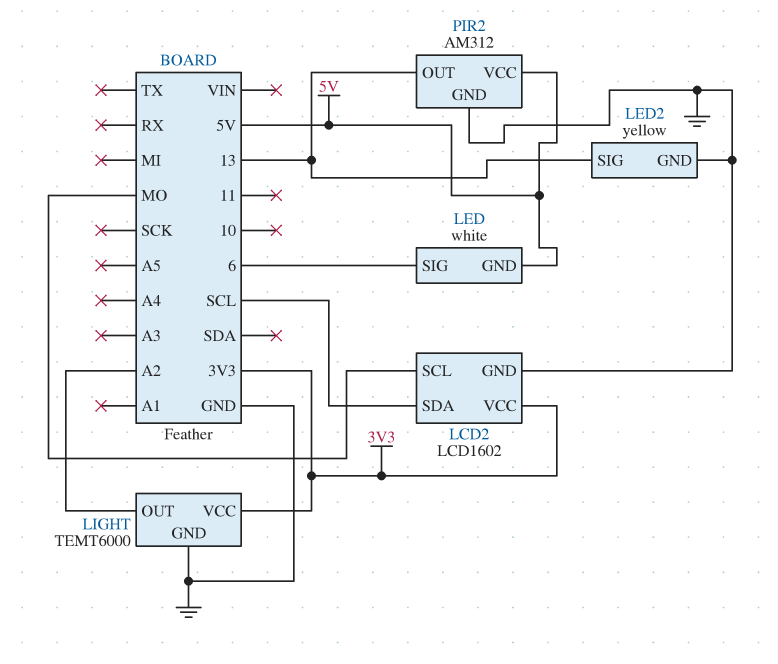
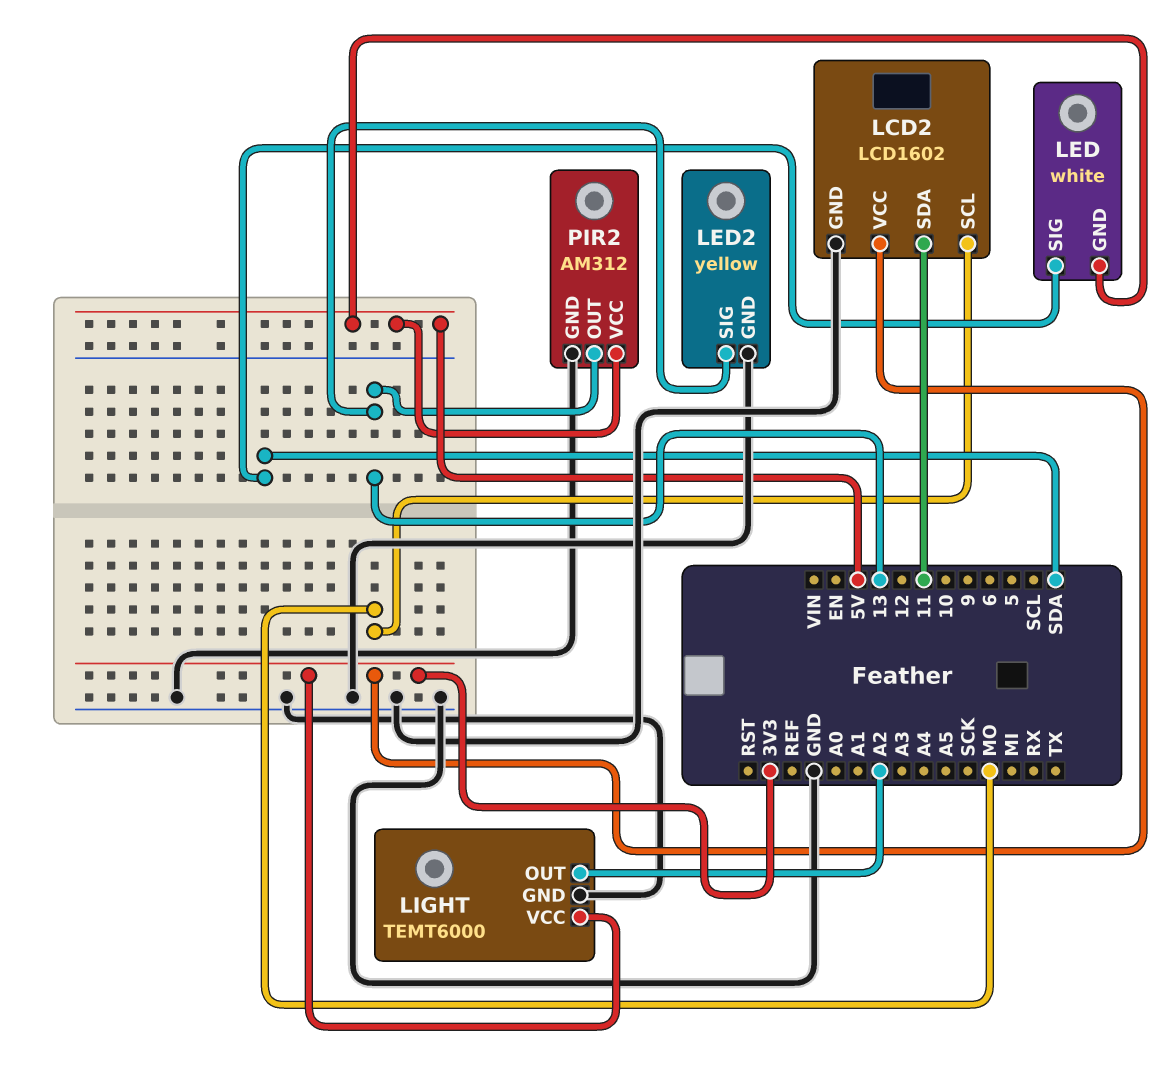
LCD2 pin SDA: SCL -> 11
LED pin SIG: 6 -> SDA

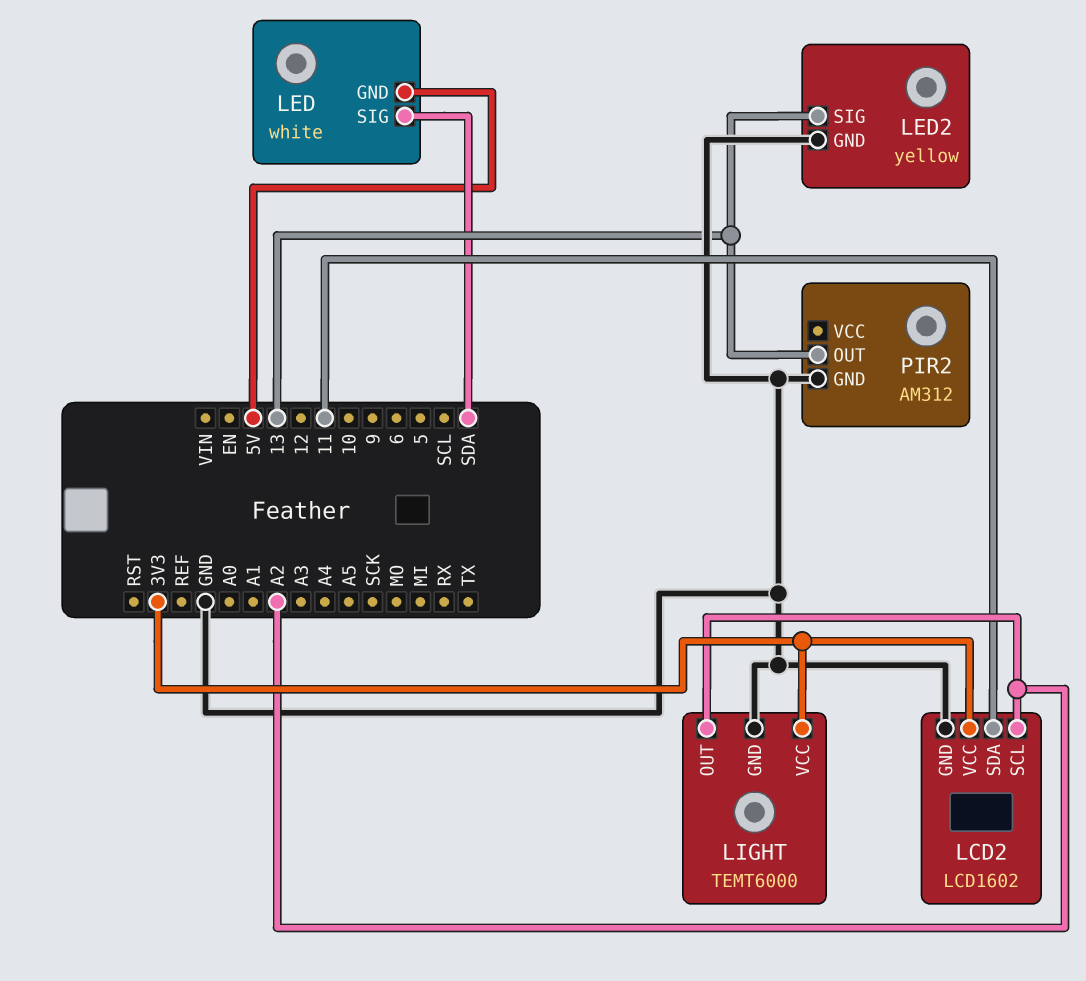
LCD2 pin SCL: MO -> A2
PIR2 pin VCC: 5V -> none

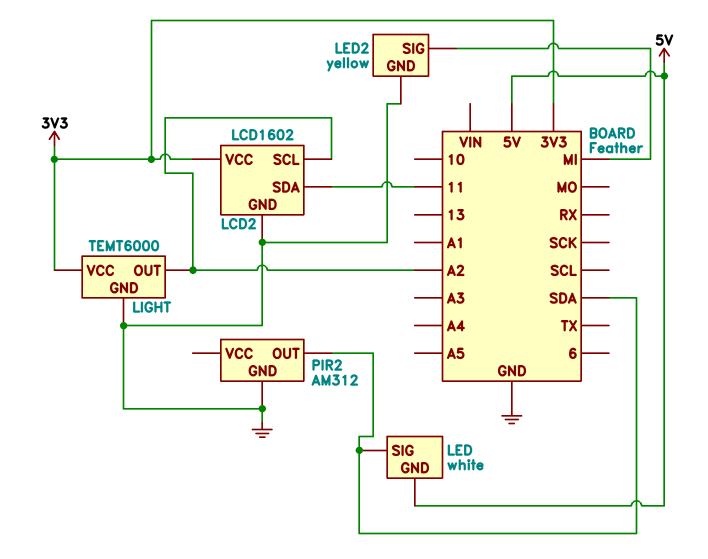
LED2 pin SIG: 13 -> MI
PIR2 pin OUT: 13 -> SDA

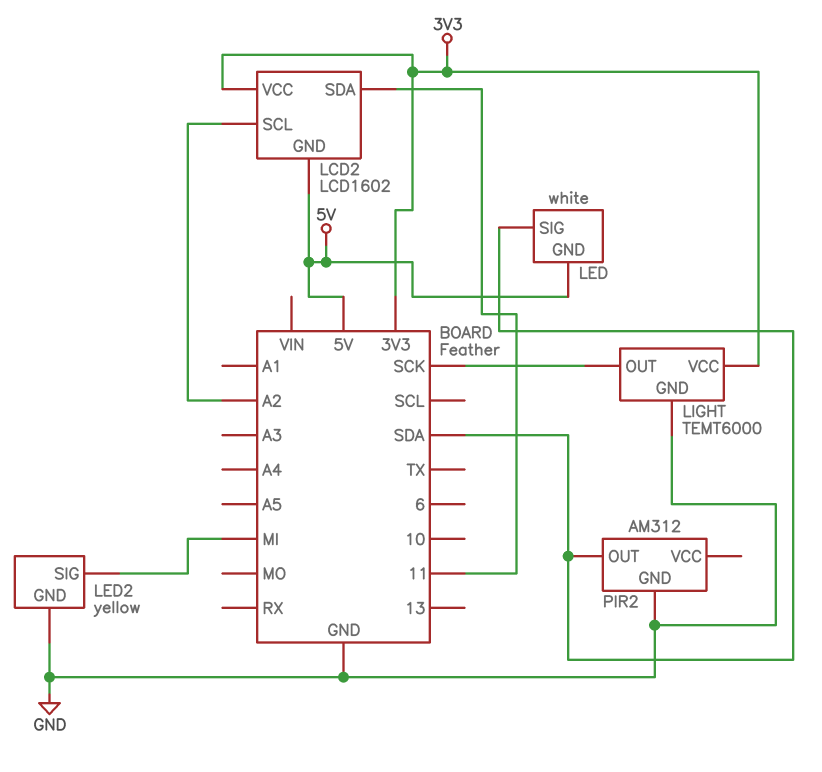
LCD2 pin GND: GND -> 5V
LIGHT pin OUT: A2 -> SCK

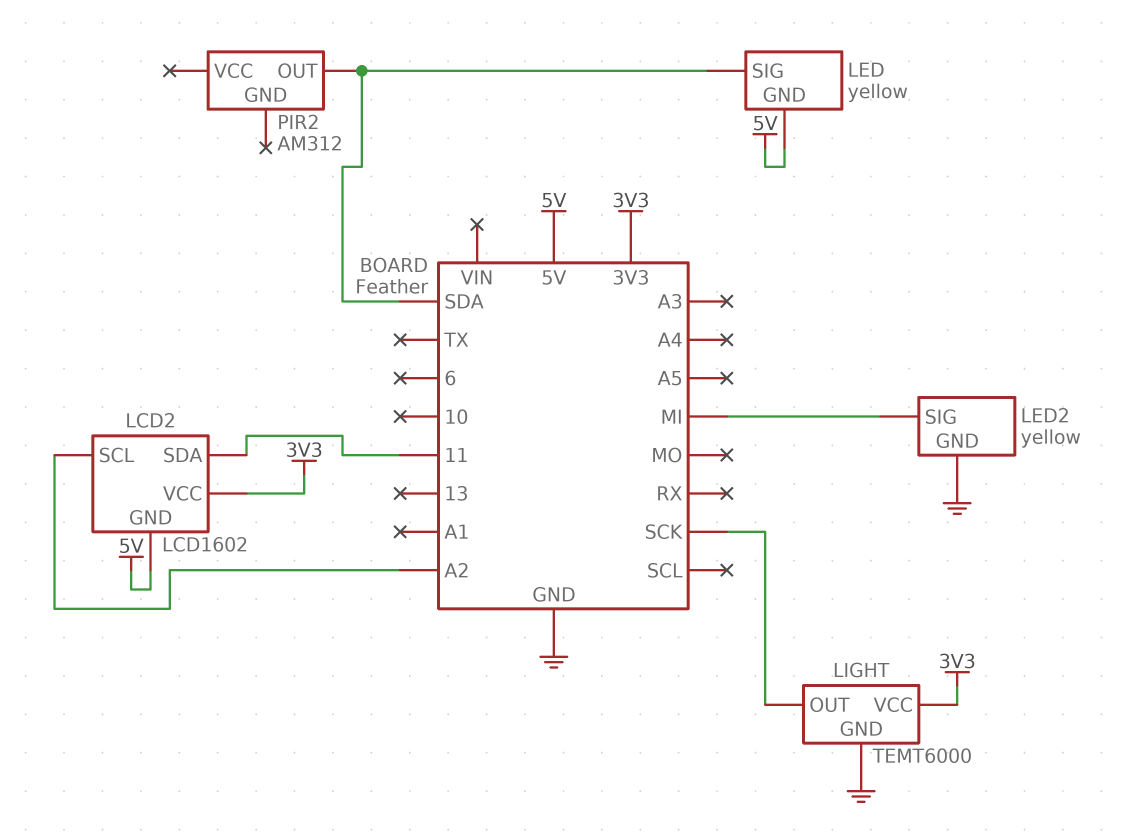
LED: white -> yellow
PIR2 pin GND: GND -> none

